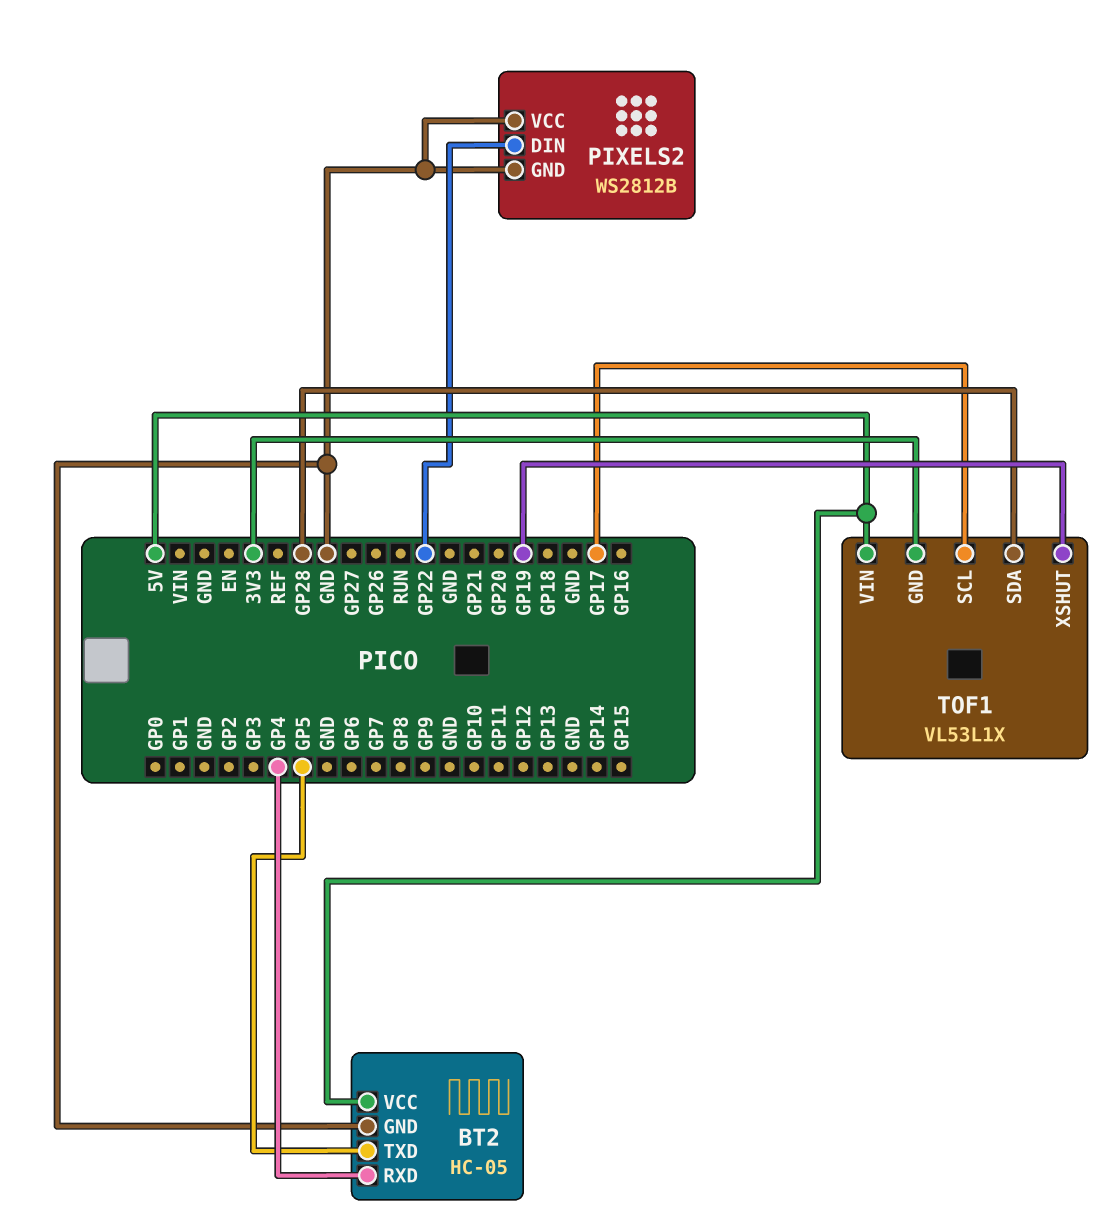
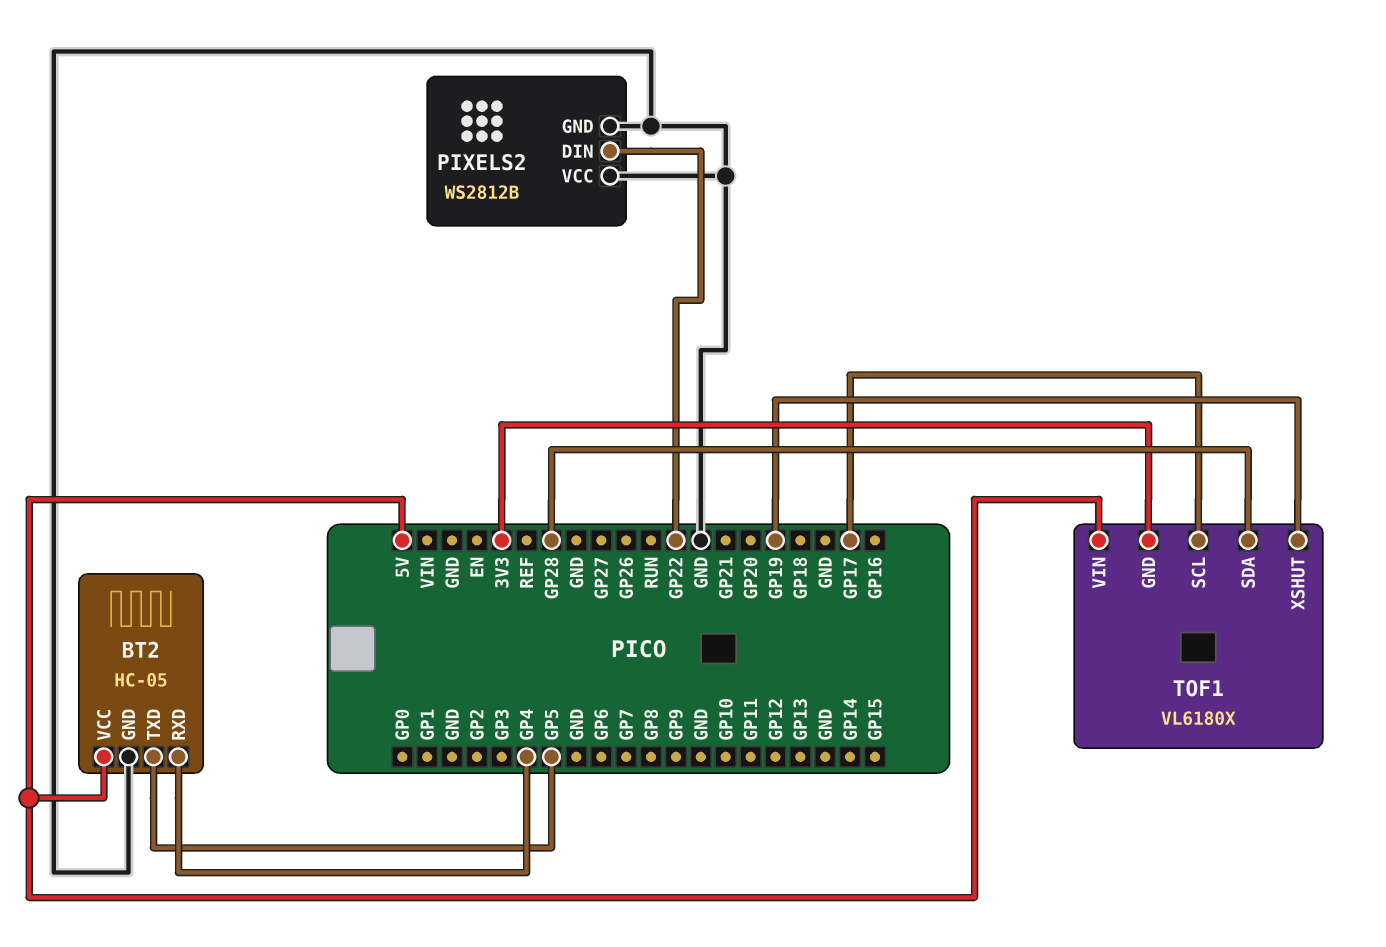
TOF1: VL53L1X -> VL6180X

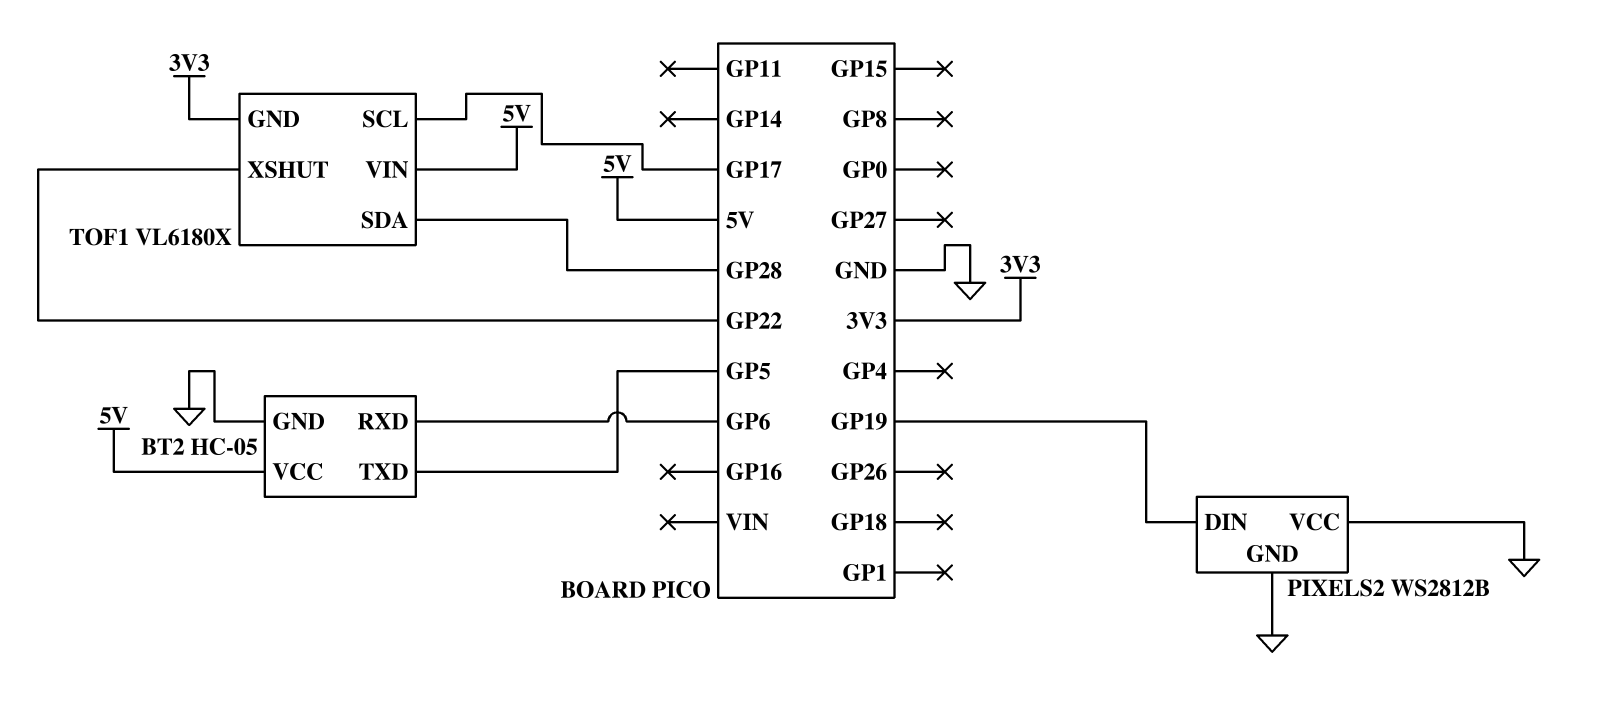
BT2 pin RXD: GP4 -> GP6
PIXELS2 pin DIN: GP22 -> GP19
TOF1 pin XSHUT: GP19 -> GP22

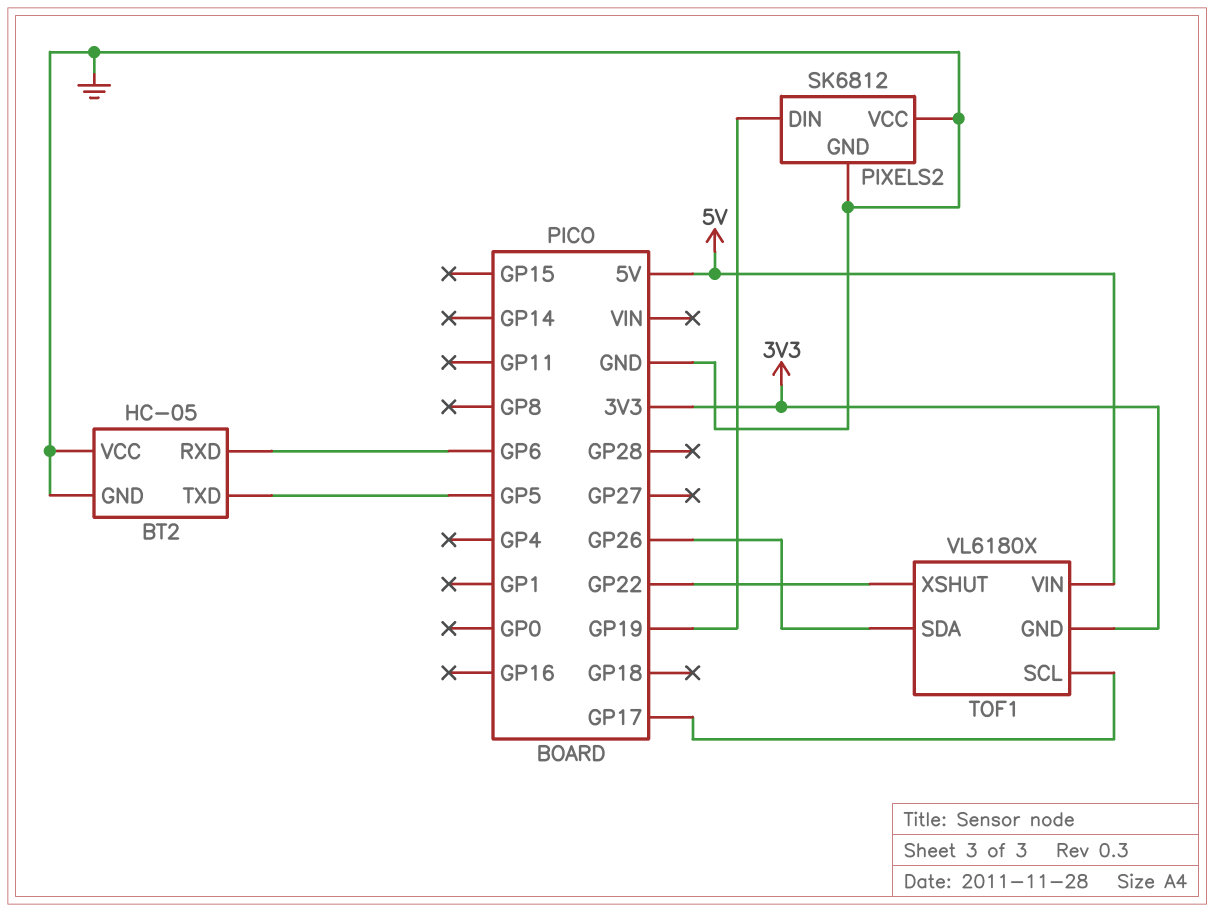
BT2 pin VCC: 5V -> GND
PIXELS2: WS2812B -> SK6812
TOF1 pin SDA: GP28 -> GP26

